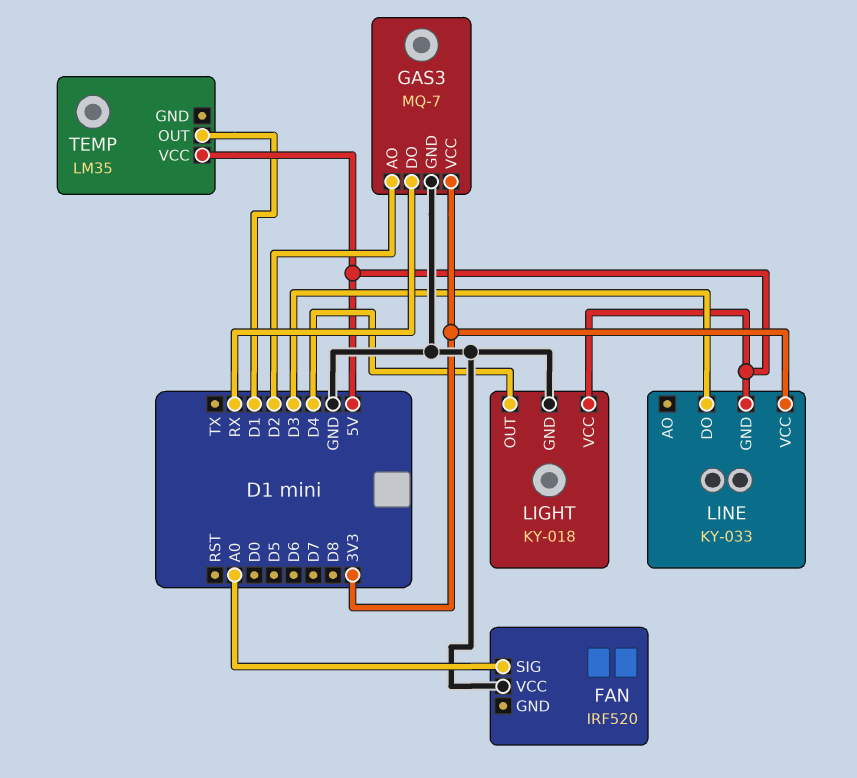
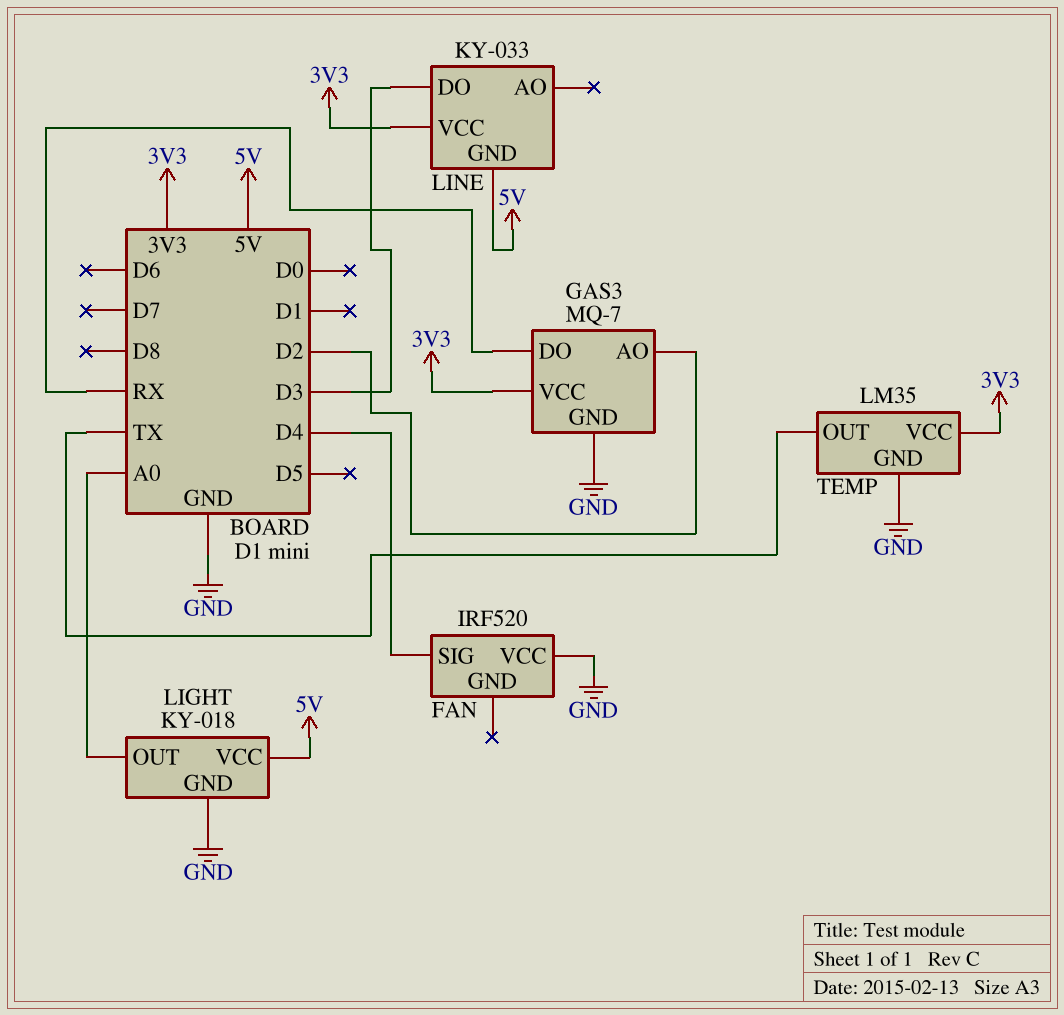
FAN pin SIG: A0 -> D4
LIGHT pin OUT: D4 -> A0
TEMP pin GND: none -> GND
TEMP pin OUT: D1 -> TX
TEMP pin VCC: 5V -> 3V3

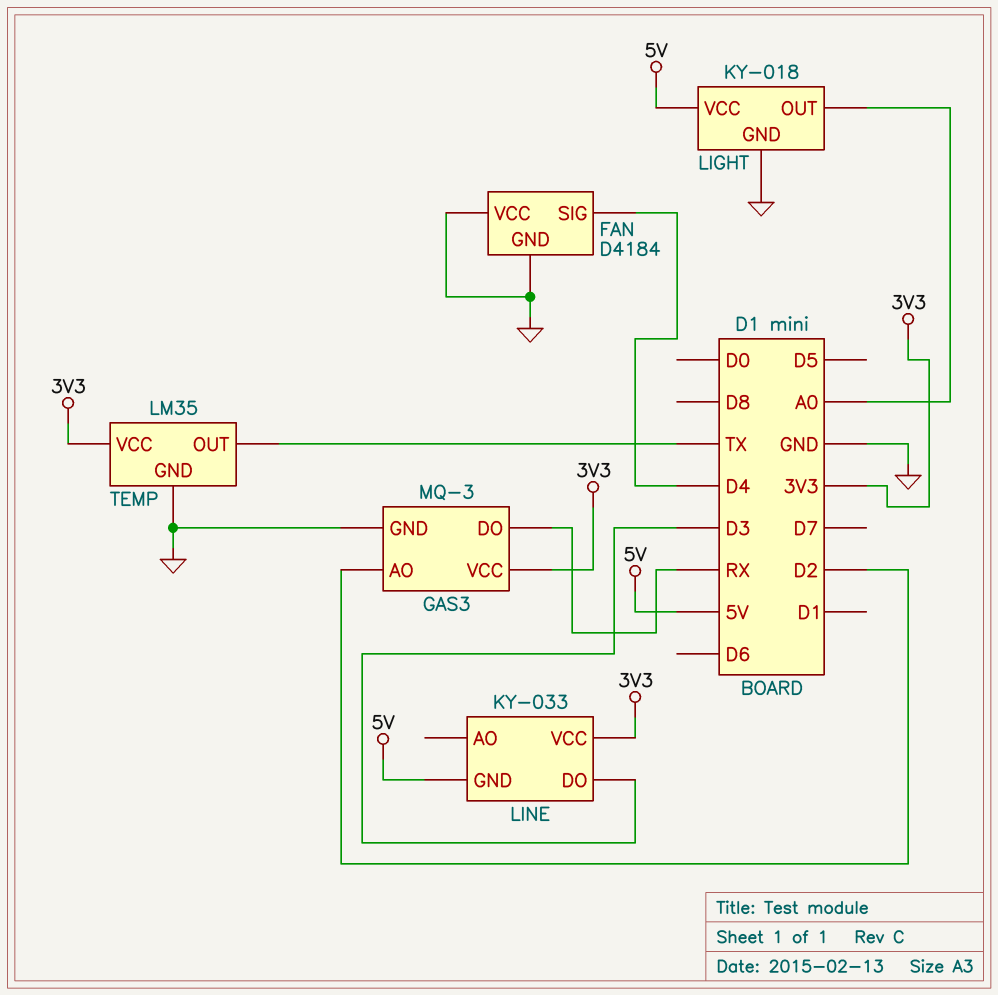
FAN: IRF520 -> D4184
FAN pin GND: none -> GND
GAS3: MQ-7 -> MQ-3

